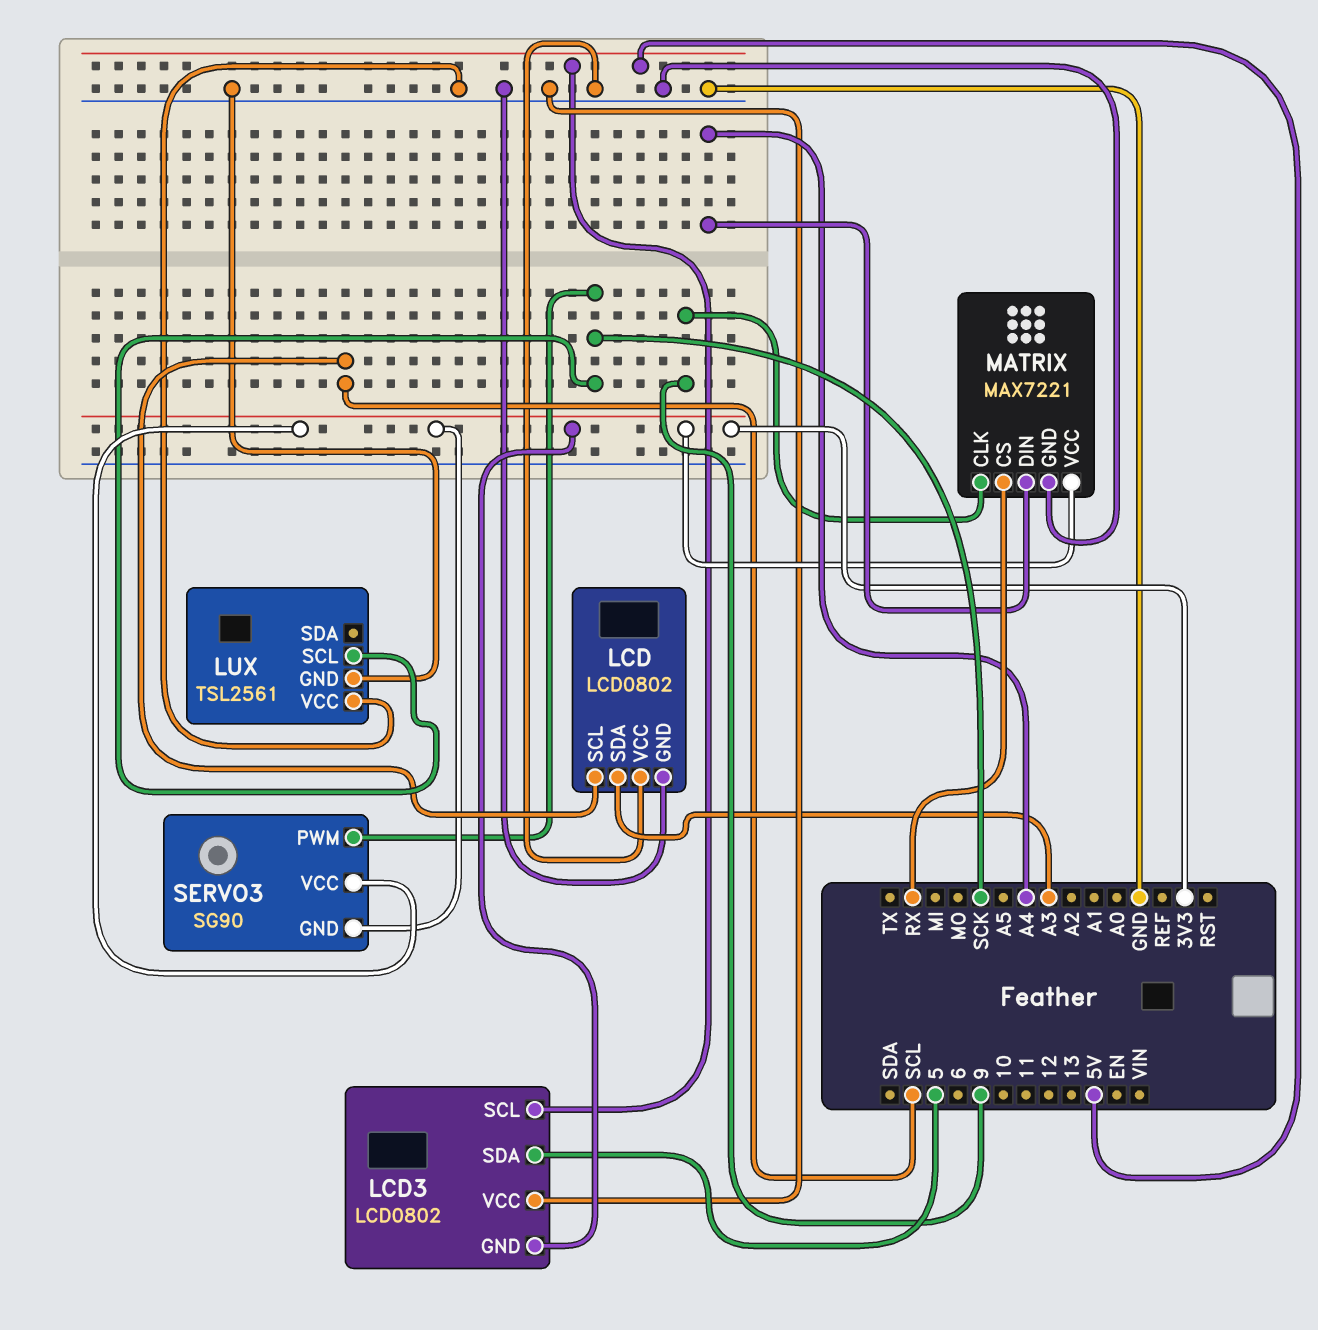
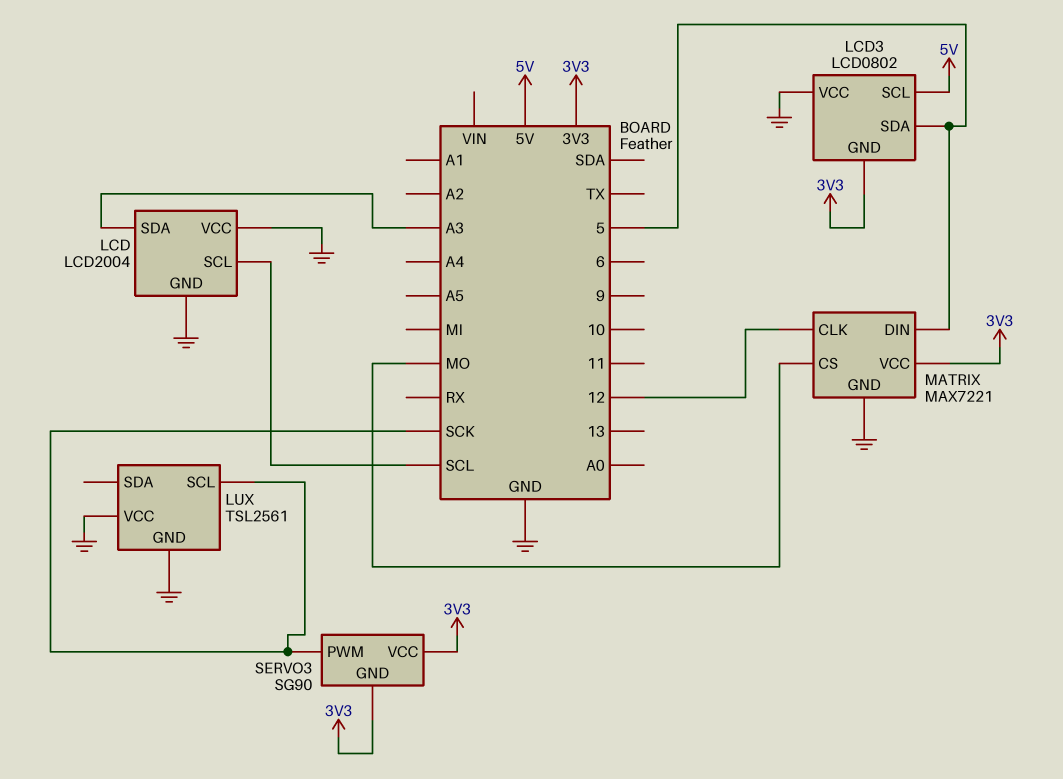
LCD: LCD0802 -> LCD2004
MATRIX pin CLK: 9 -> 12
MATRIX pin CS: RX -> MO
MATRIX pin DIN: A4 -> 5

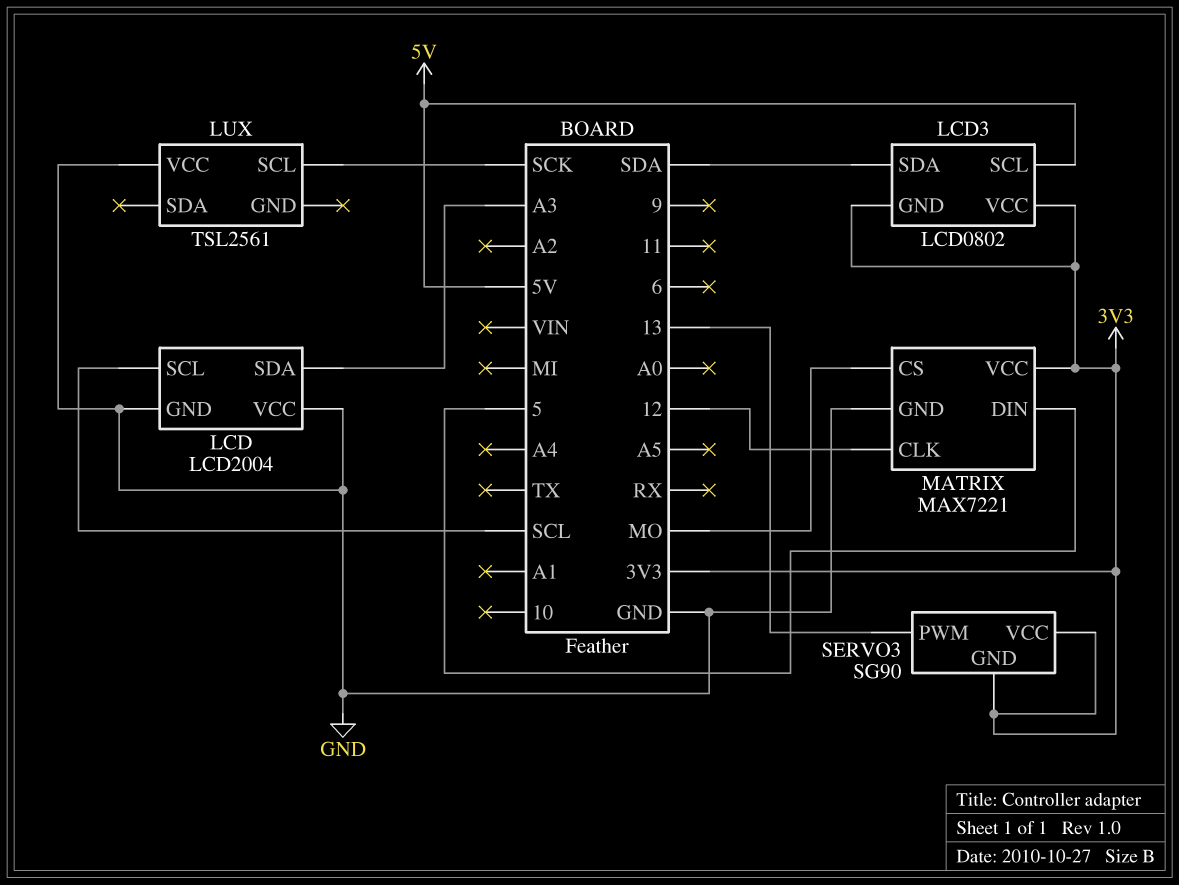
LCD3 pin SDA: 5 -> SDA
LCD3 pin VCC: GND -> 3V3
LUX pin GND: GND -> none
SERVO3 pin PWM: SCK -> 13

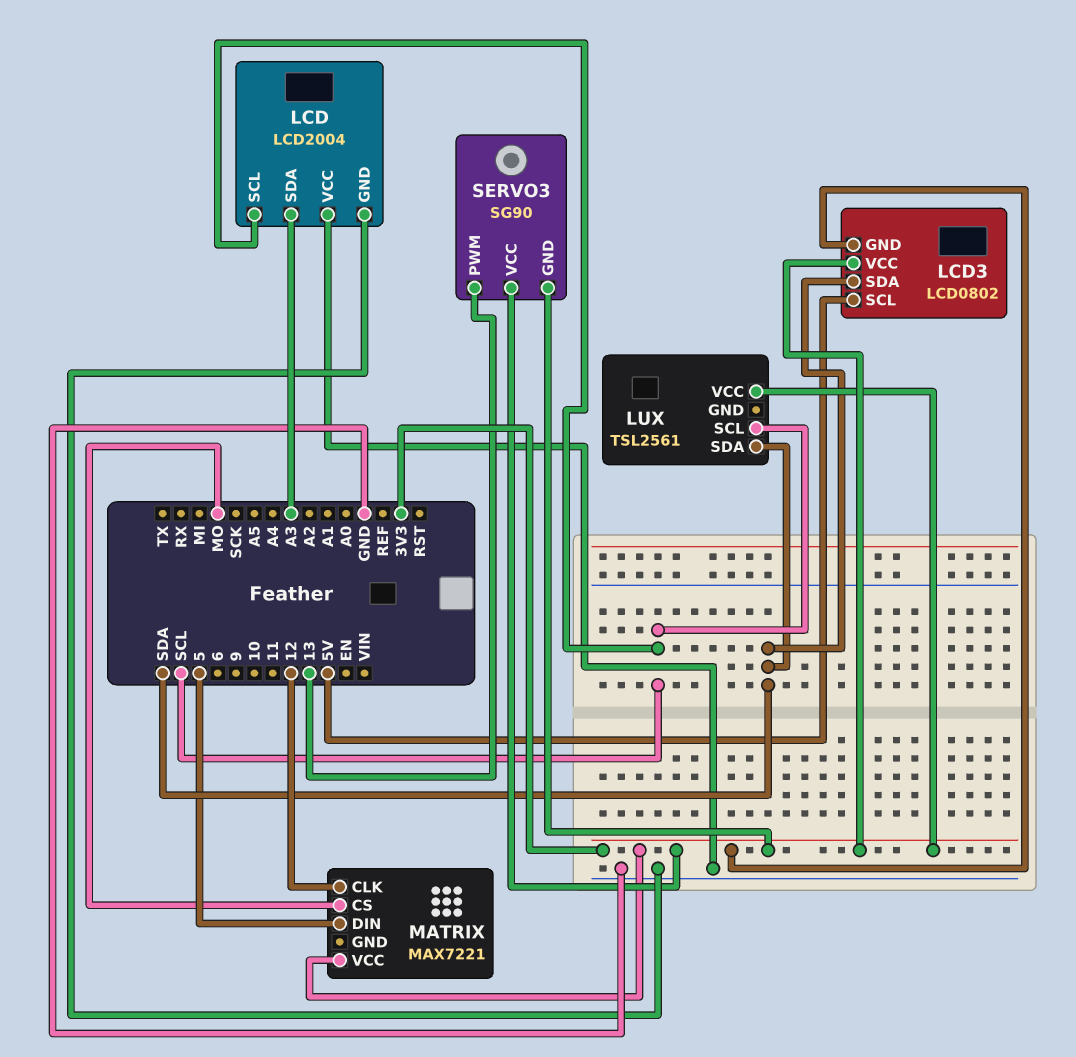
LUX pin SCL: SCK -> SCL
LUX pin SDA: none -> SDA
LUX pin VCC: GND -> 3V3
MATRIX pin GND: GND -> none

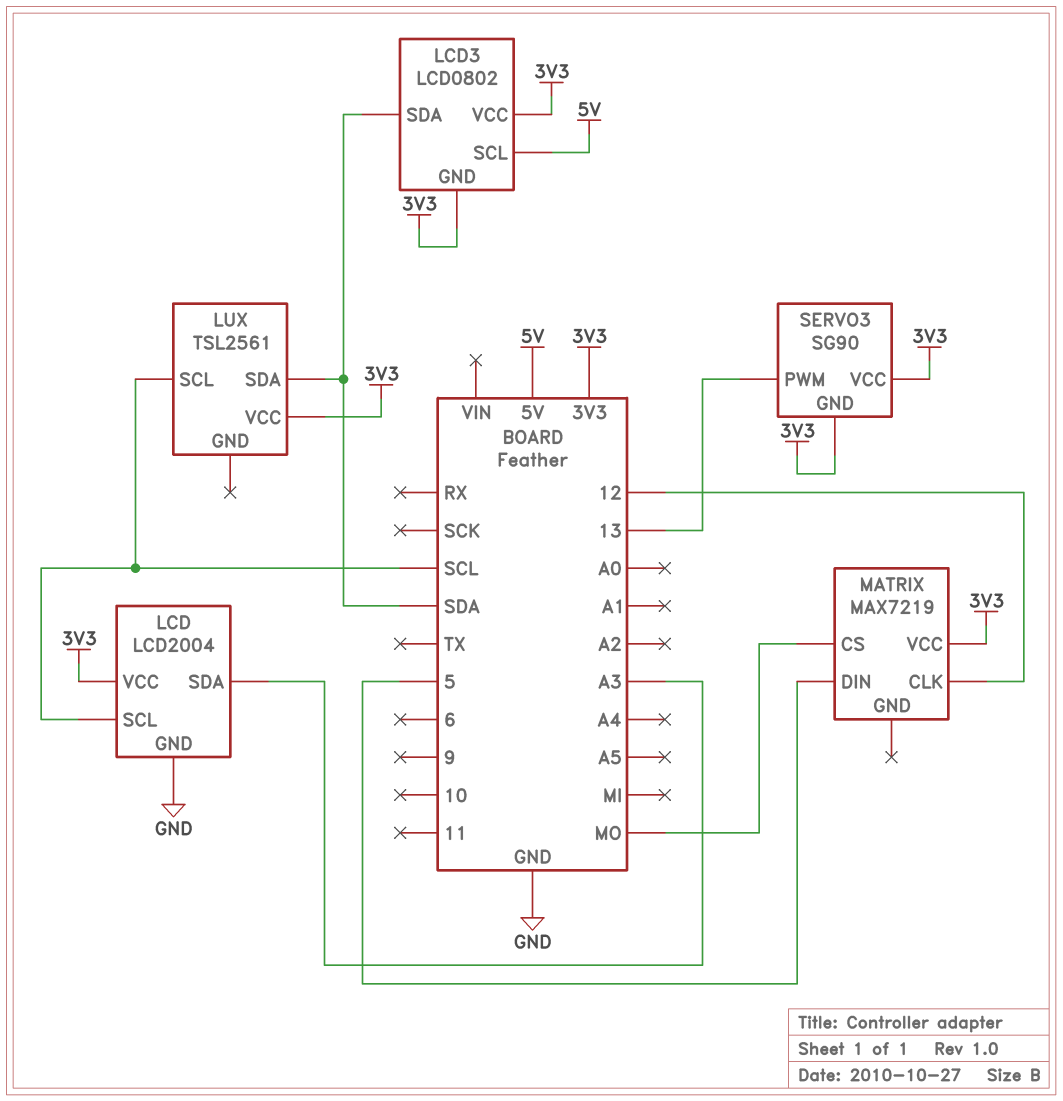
LCD pin VCC: GND -> 3V3
MATRIX: MAX7221 -> MAX7219

